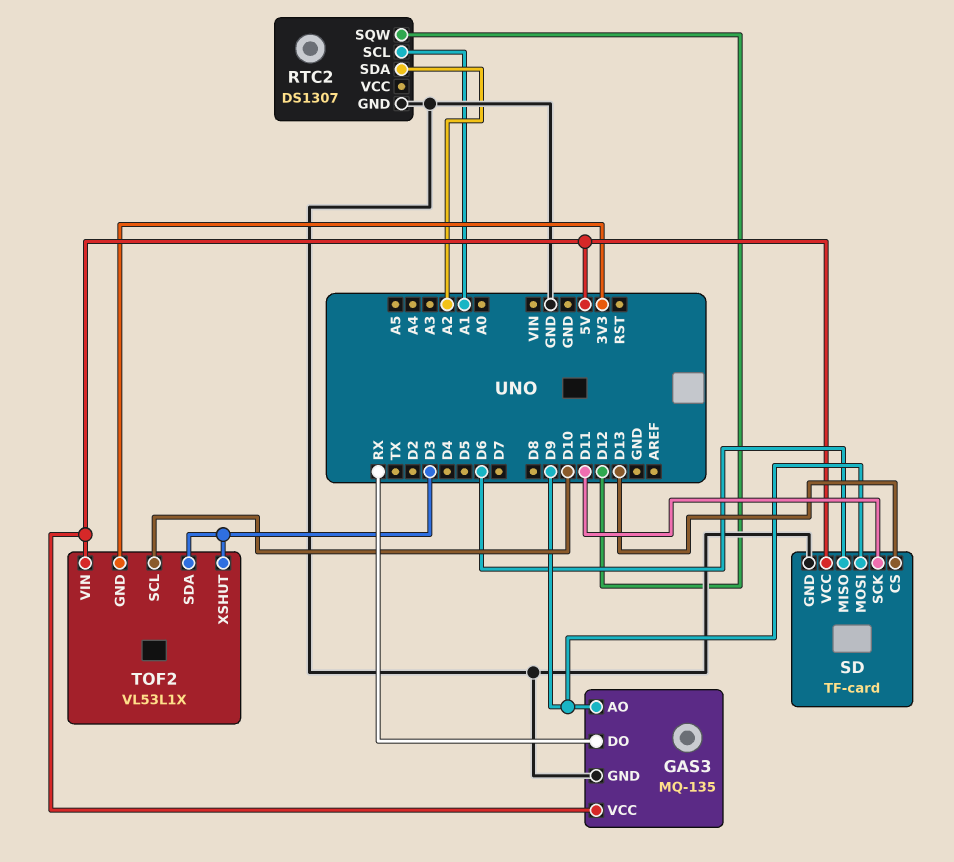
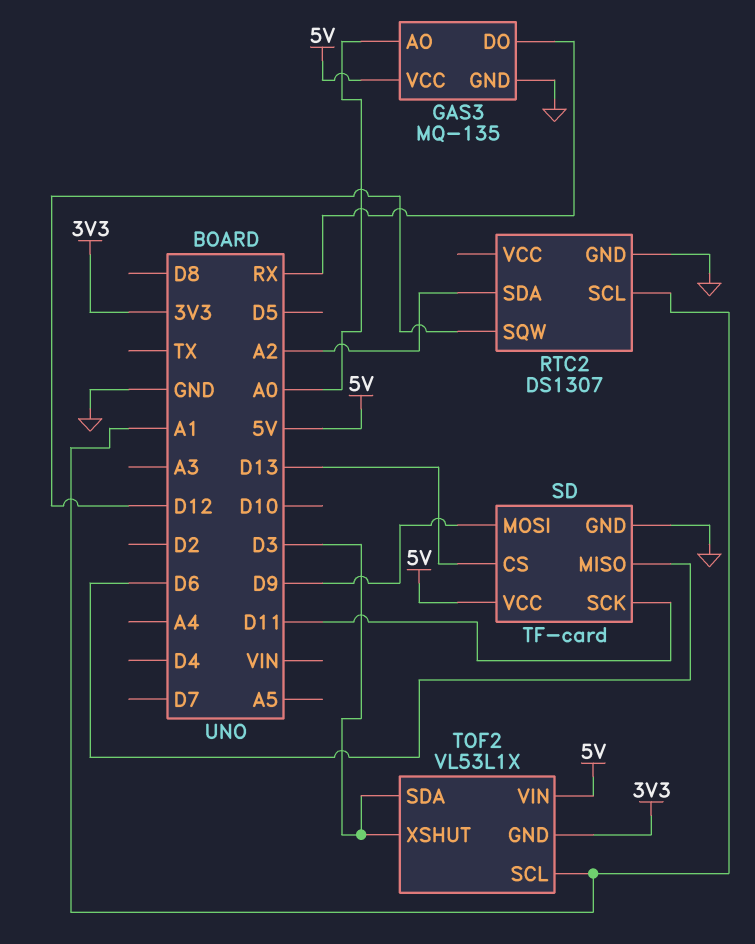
GAS3 pin AO: D9 -> A0
TOF2 pin SCL: D10 -> A1

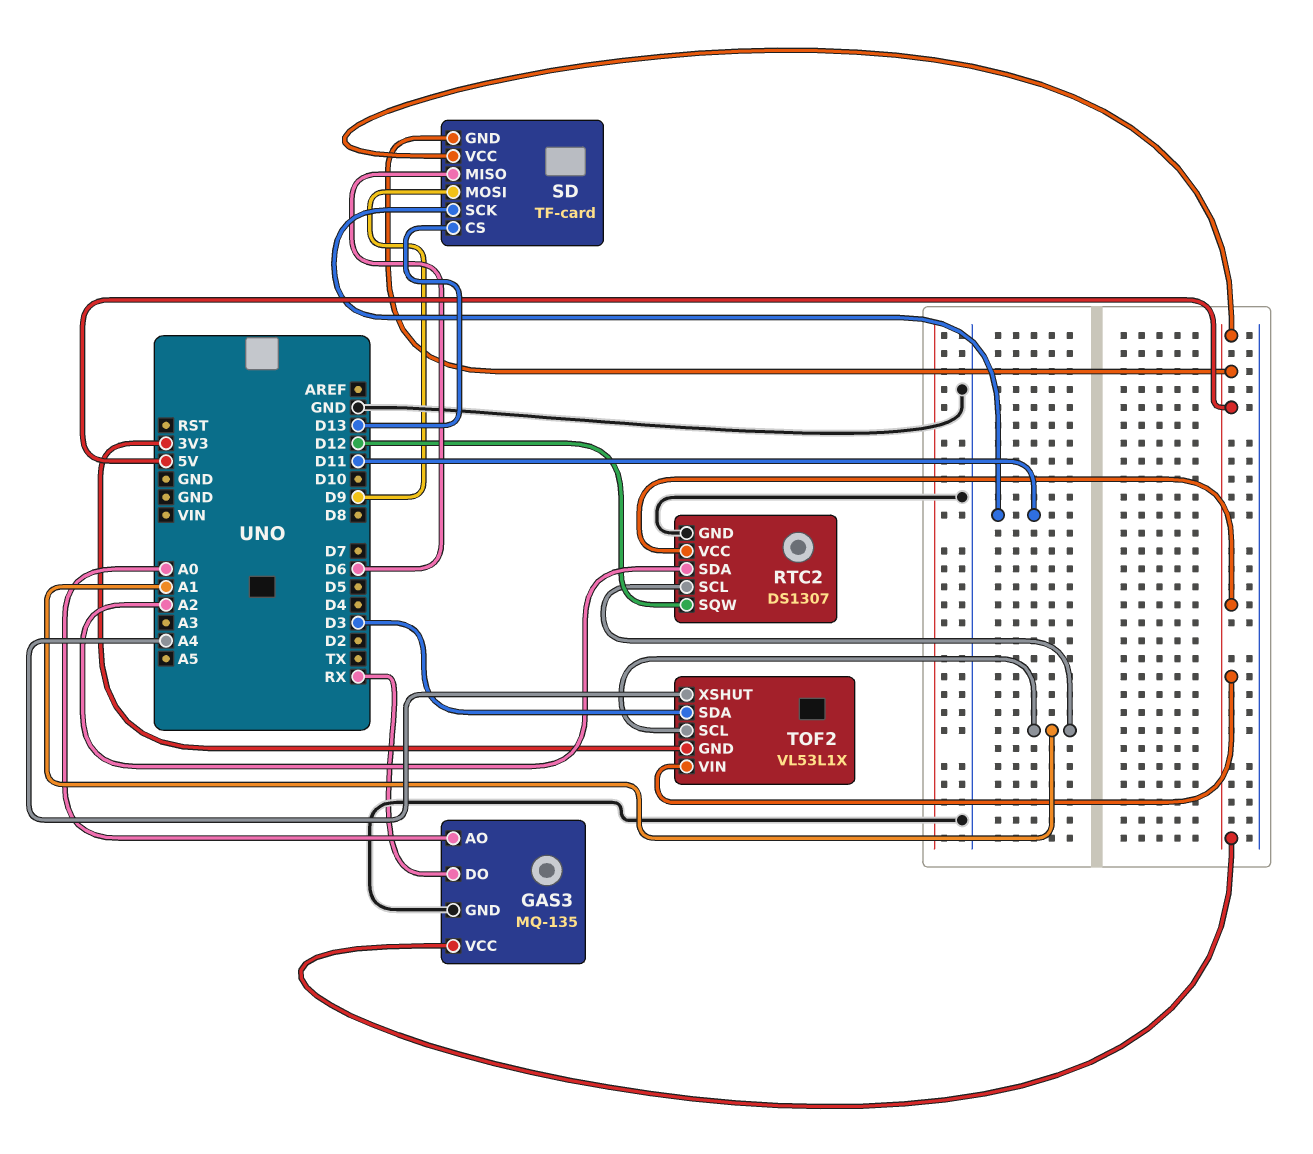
RTC2 pin VCC: none -> 5V
SD pin GND: GND -> 5V
TOF2 pin XSHUT: D3 -> A4

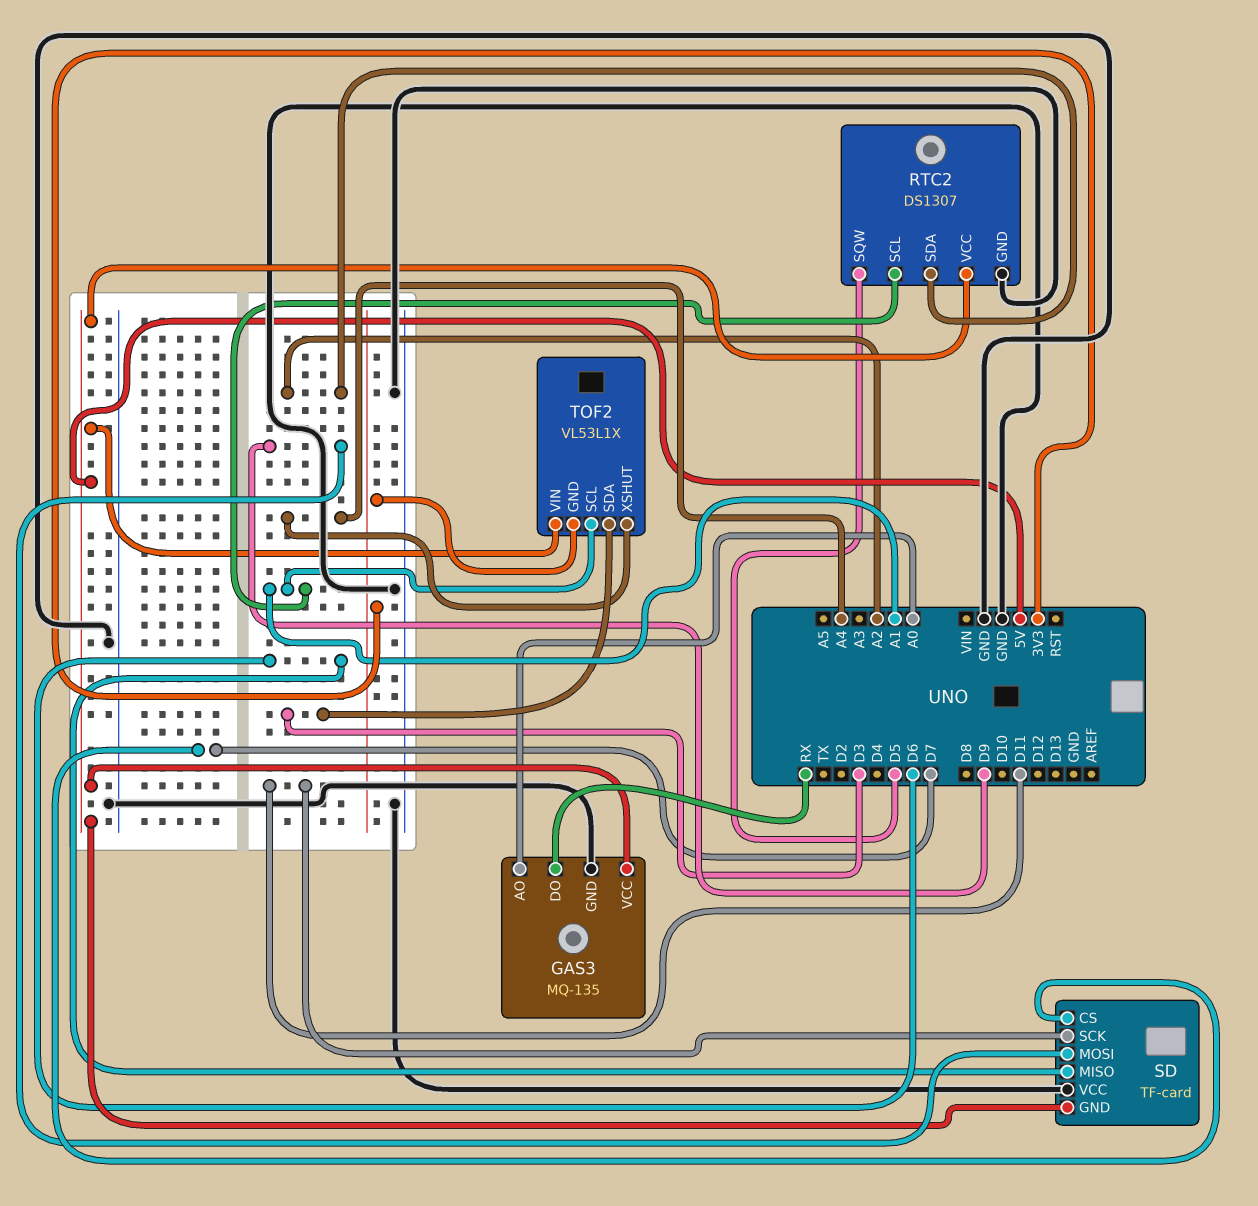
RTC2 pin SQW: D12 -> D5
SD pin CS: D13 -> D7
SD pin VCC: 5V -> GND

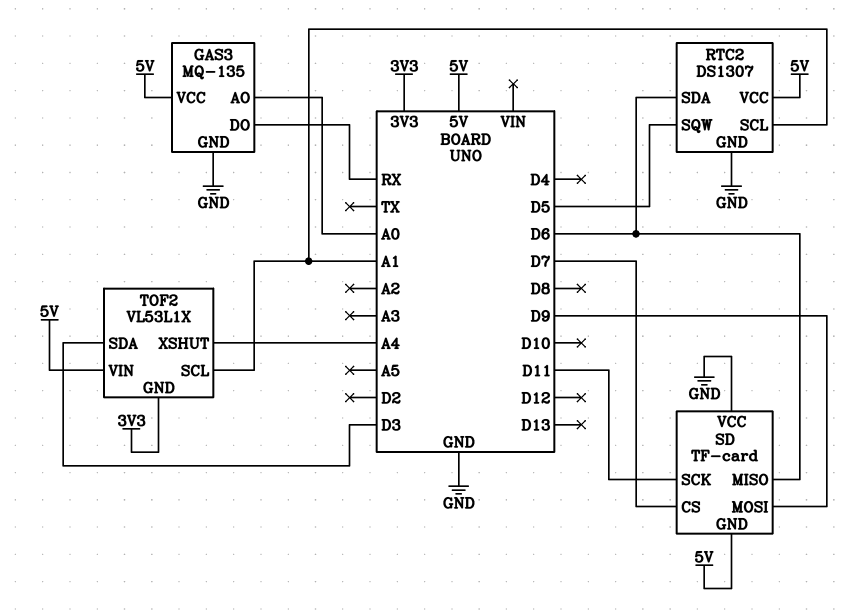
RTC2 pin SDA: A2 -> D6

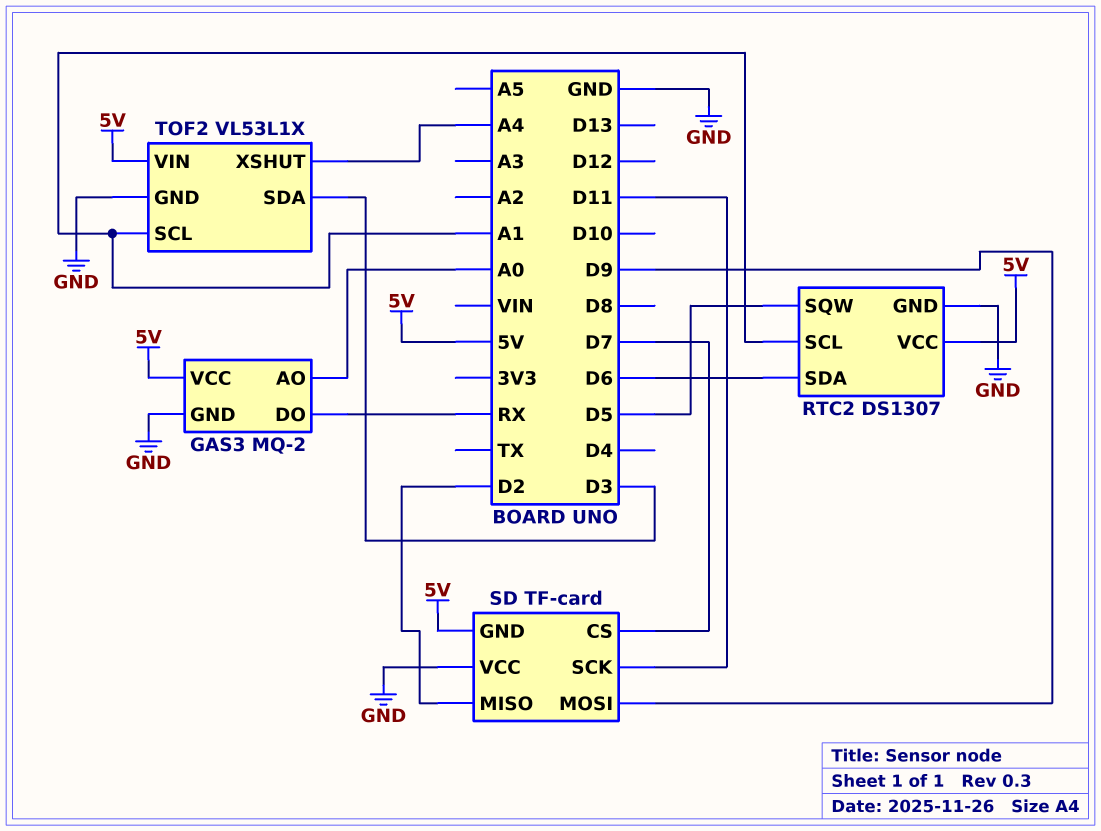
GAS3: MQ-135 -> MQ-2
SD pin MISO: D6 -> D2
TOF2 pin GND: 3V3 -> GND

